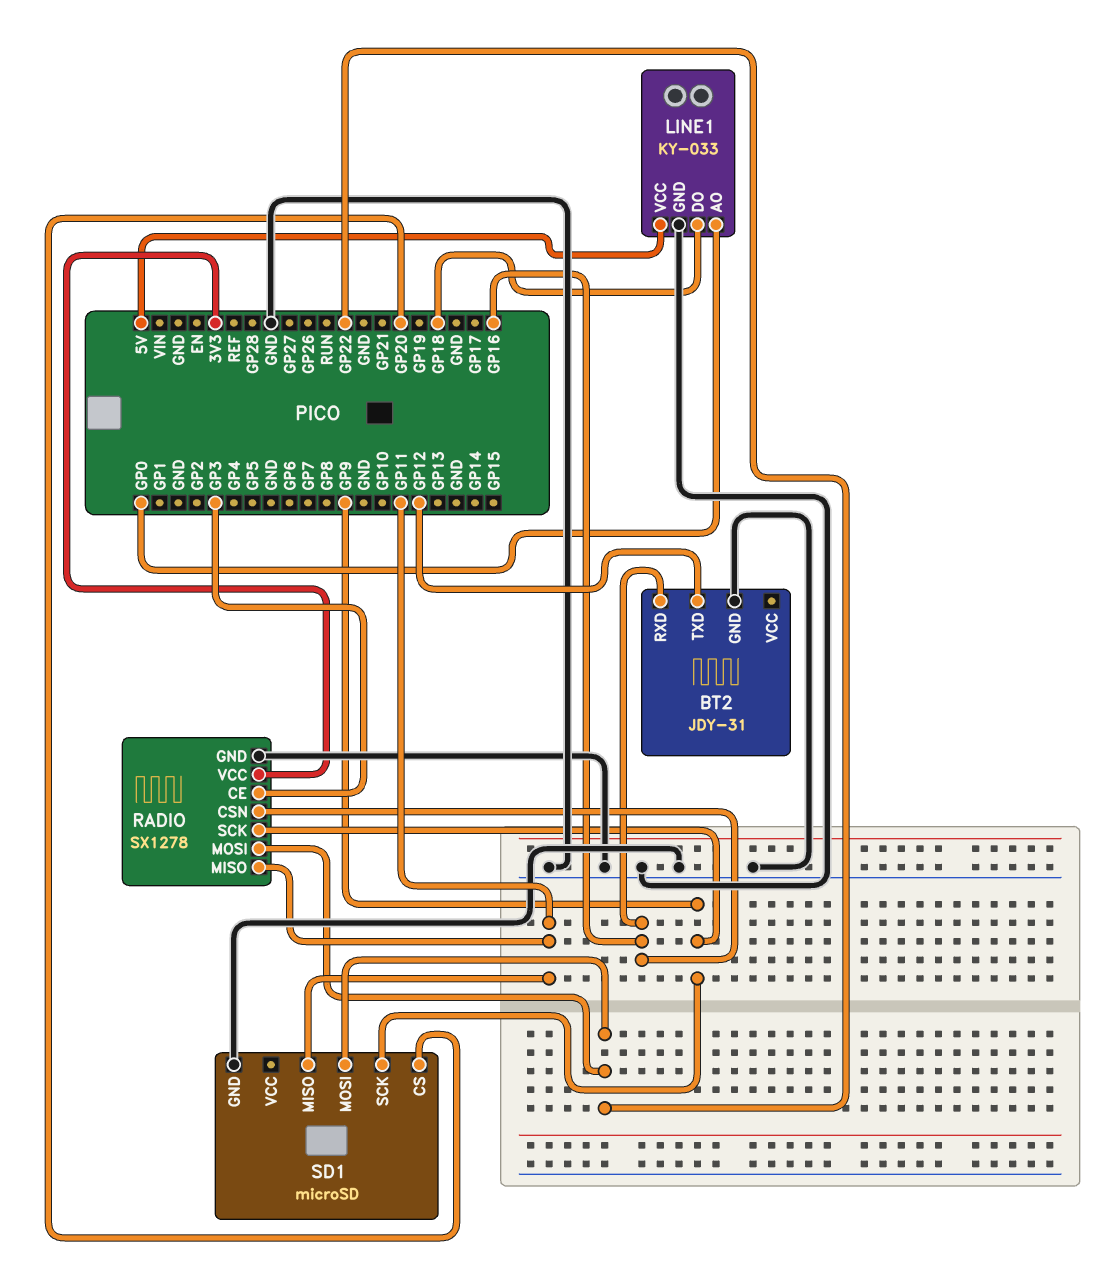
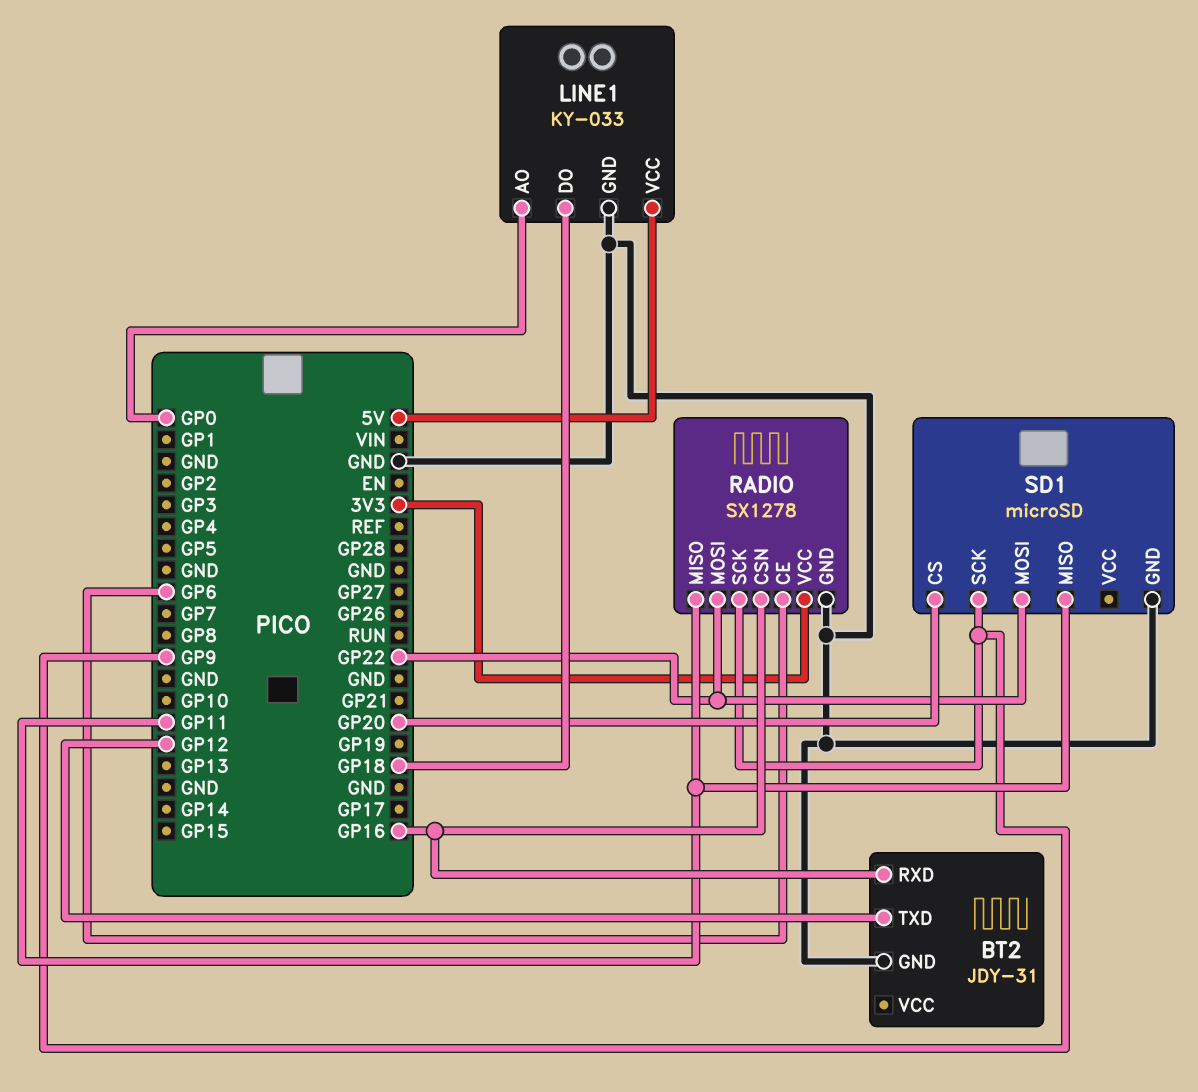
RADIO pin CE: GP3 -> GP6

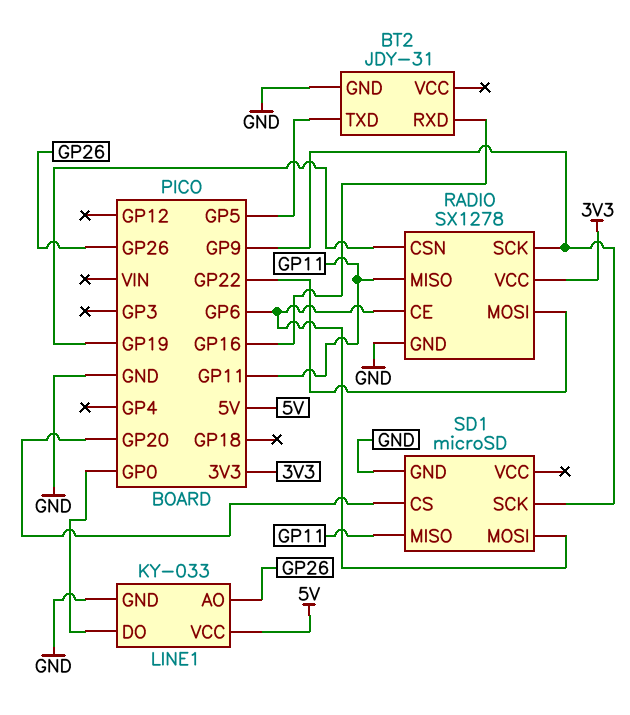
BT2 pin TXD: GP12 -> GP5
LINE1 pin AO: GP0 -> GP26
LINE1 pin DO: GP18 -> GP0
RADIO pin CSN: GP16 -> GP19
SD1 pin MOSI: GP22 -> GP6

